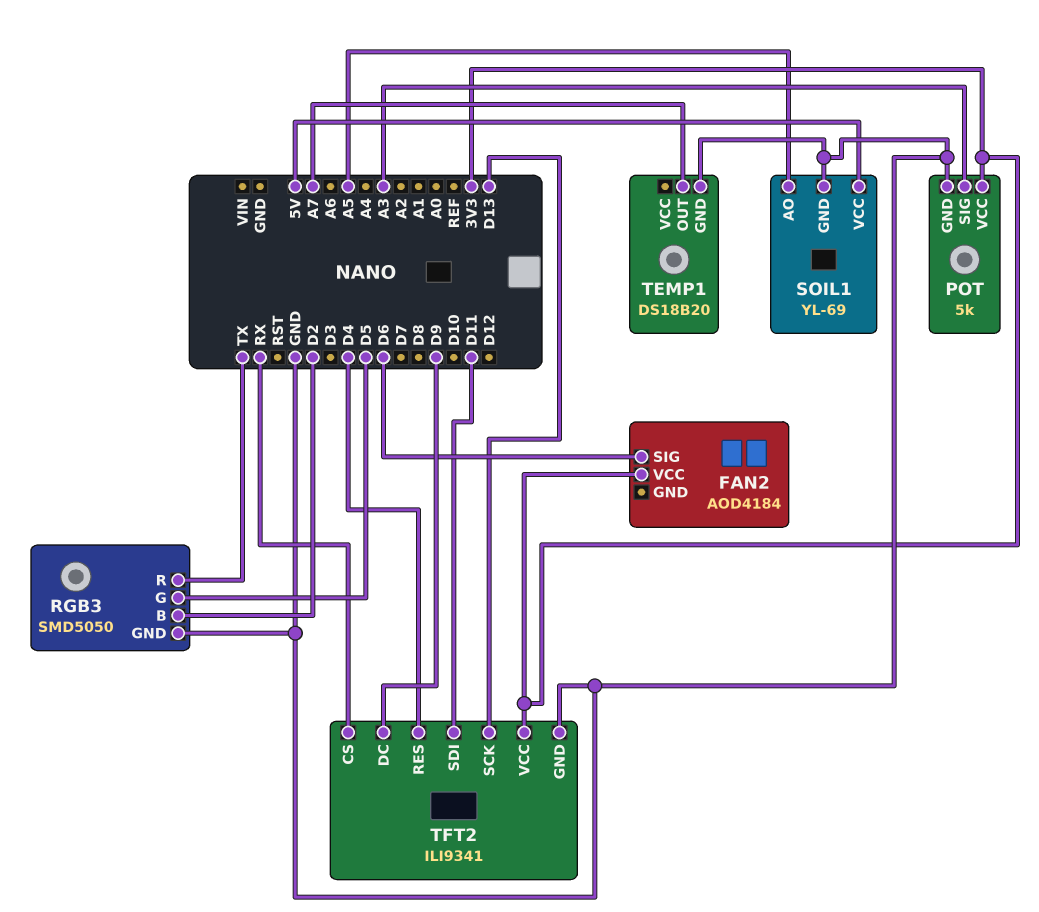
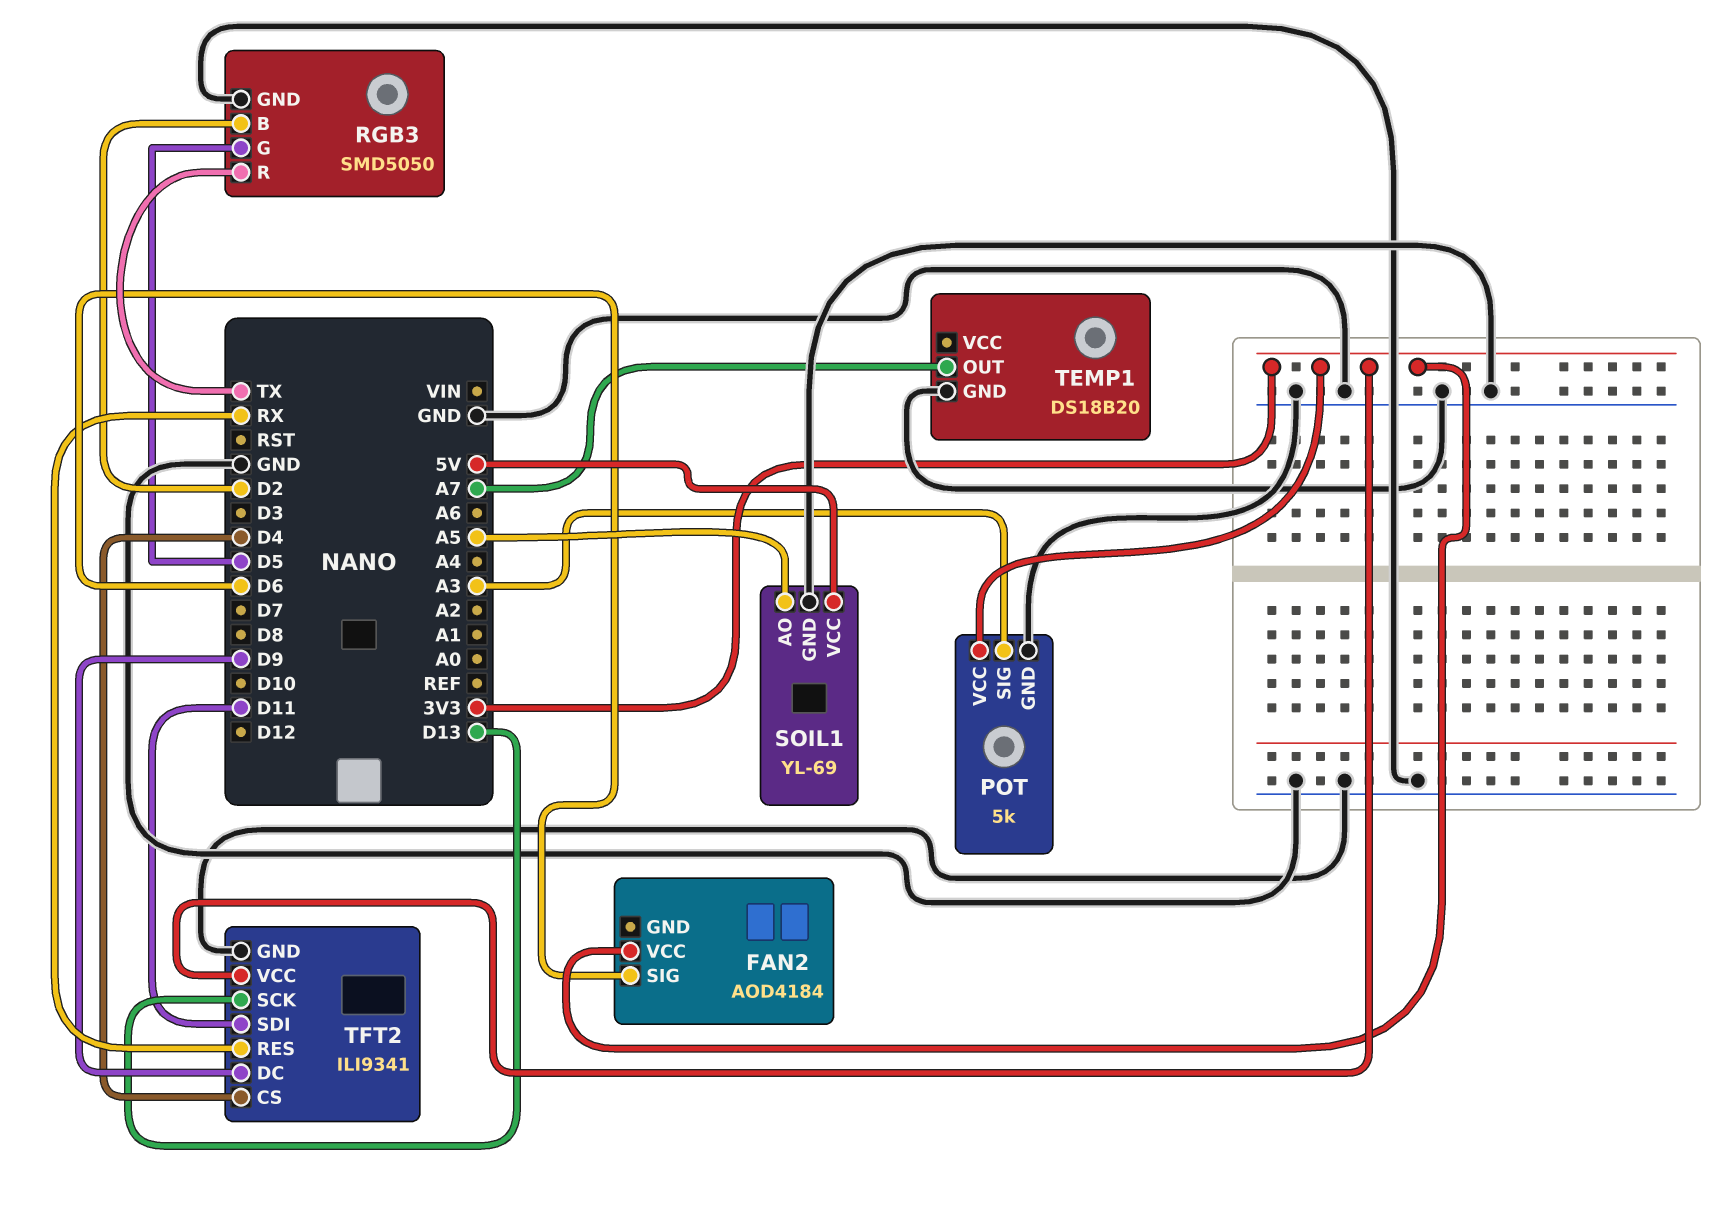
TFT2 pin CS: RX -> D4
TFT2 pin RES: D4 -> RX

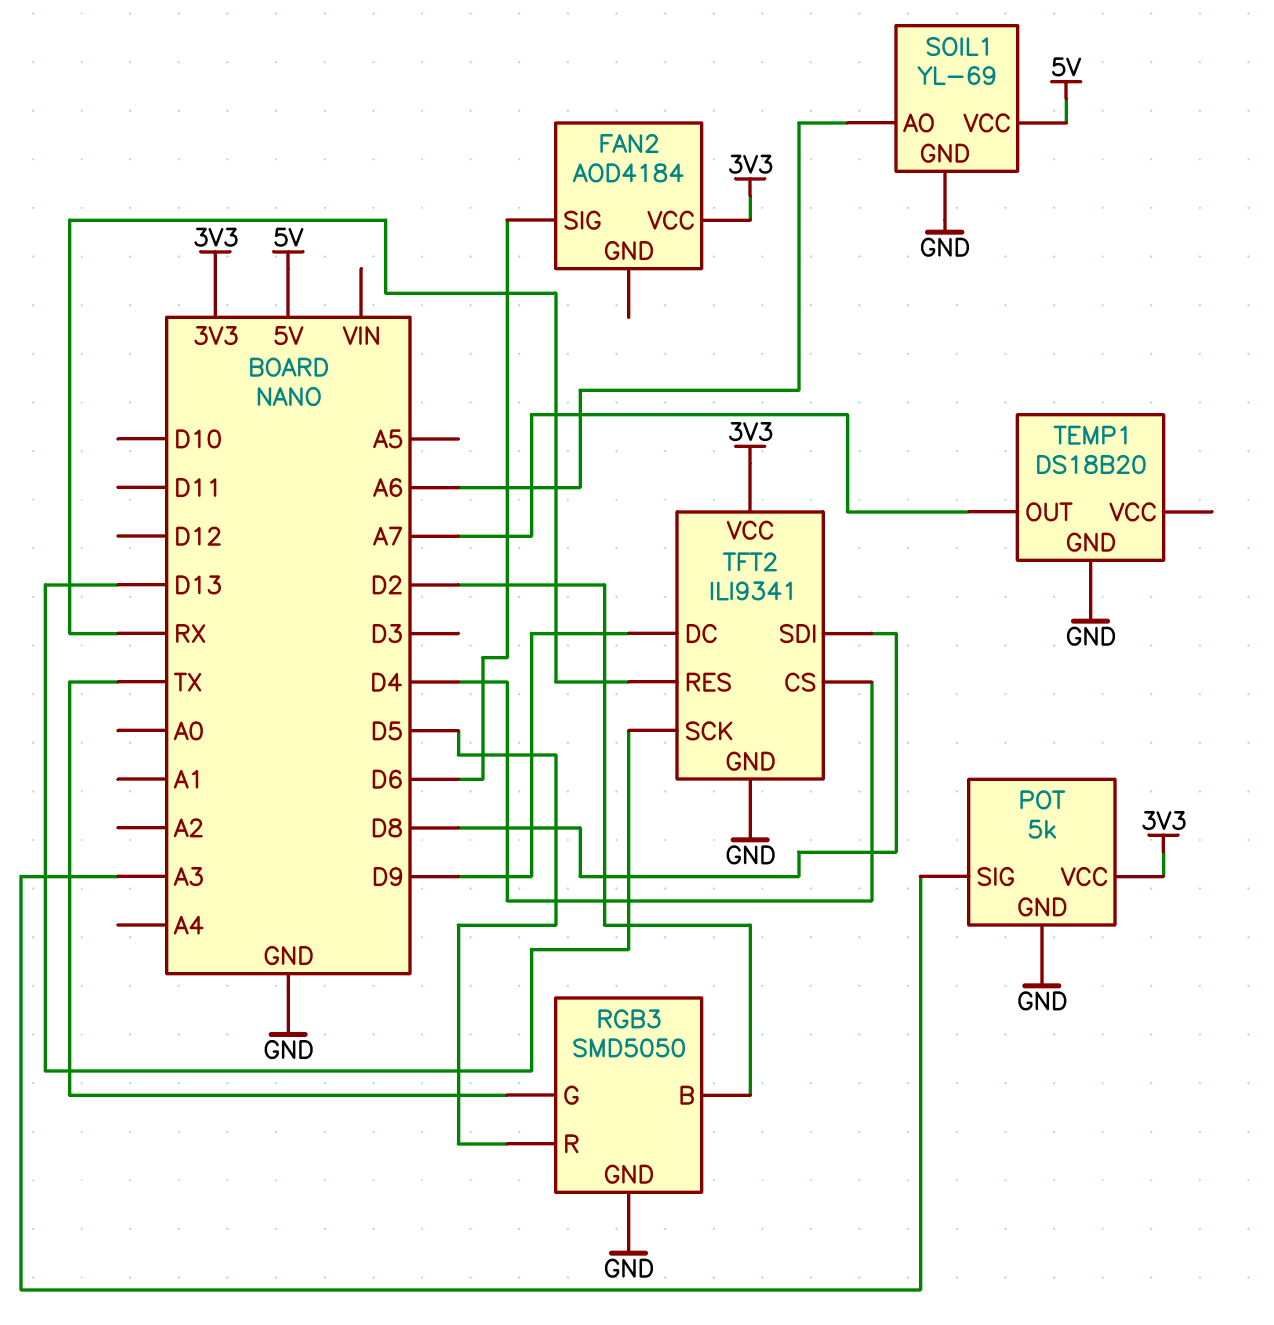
RGB3 pin G: D5 -> TX
RGB3 pin R: TX -> D5
SOIL1 pin AO: A5 -> A6
TFT2 pin SDI: D11 -> D8

